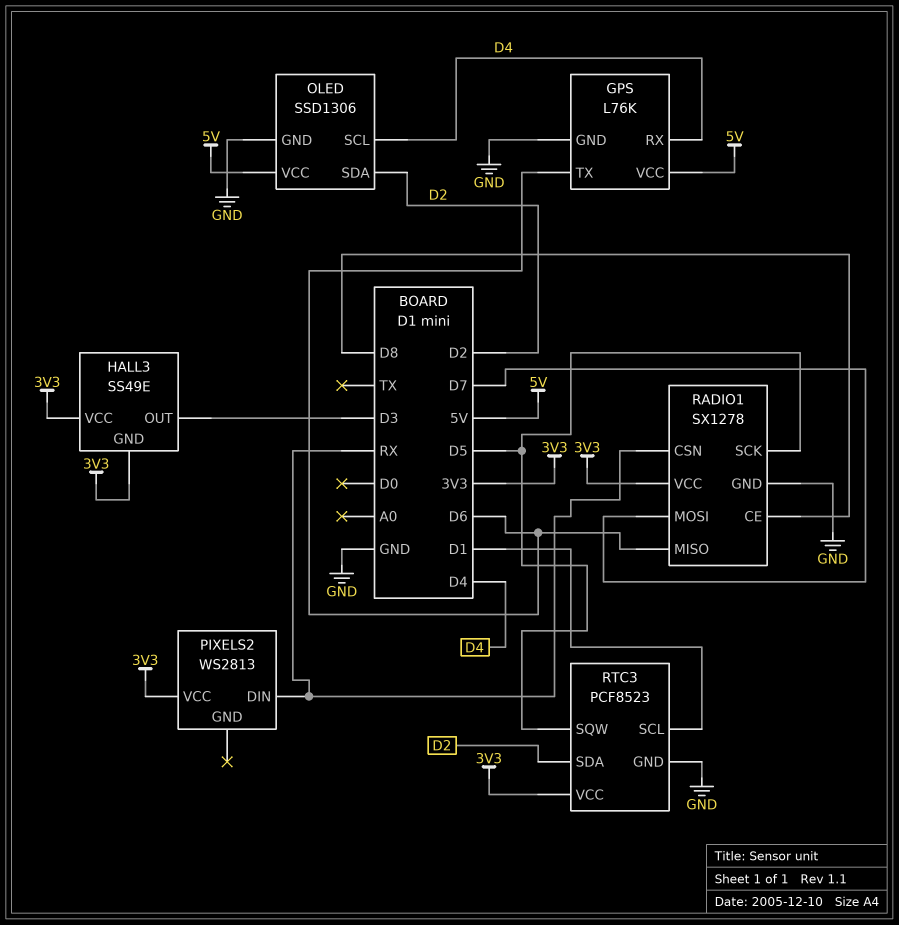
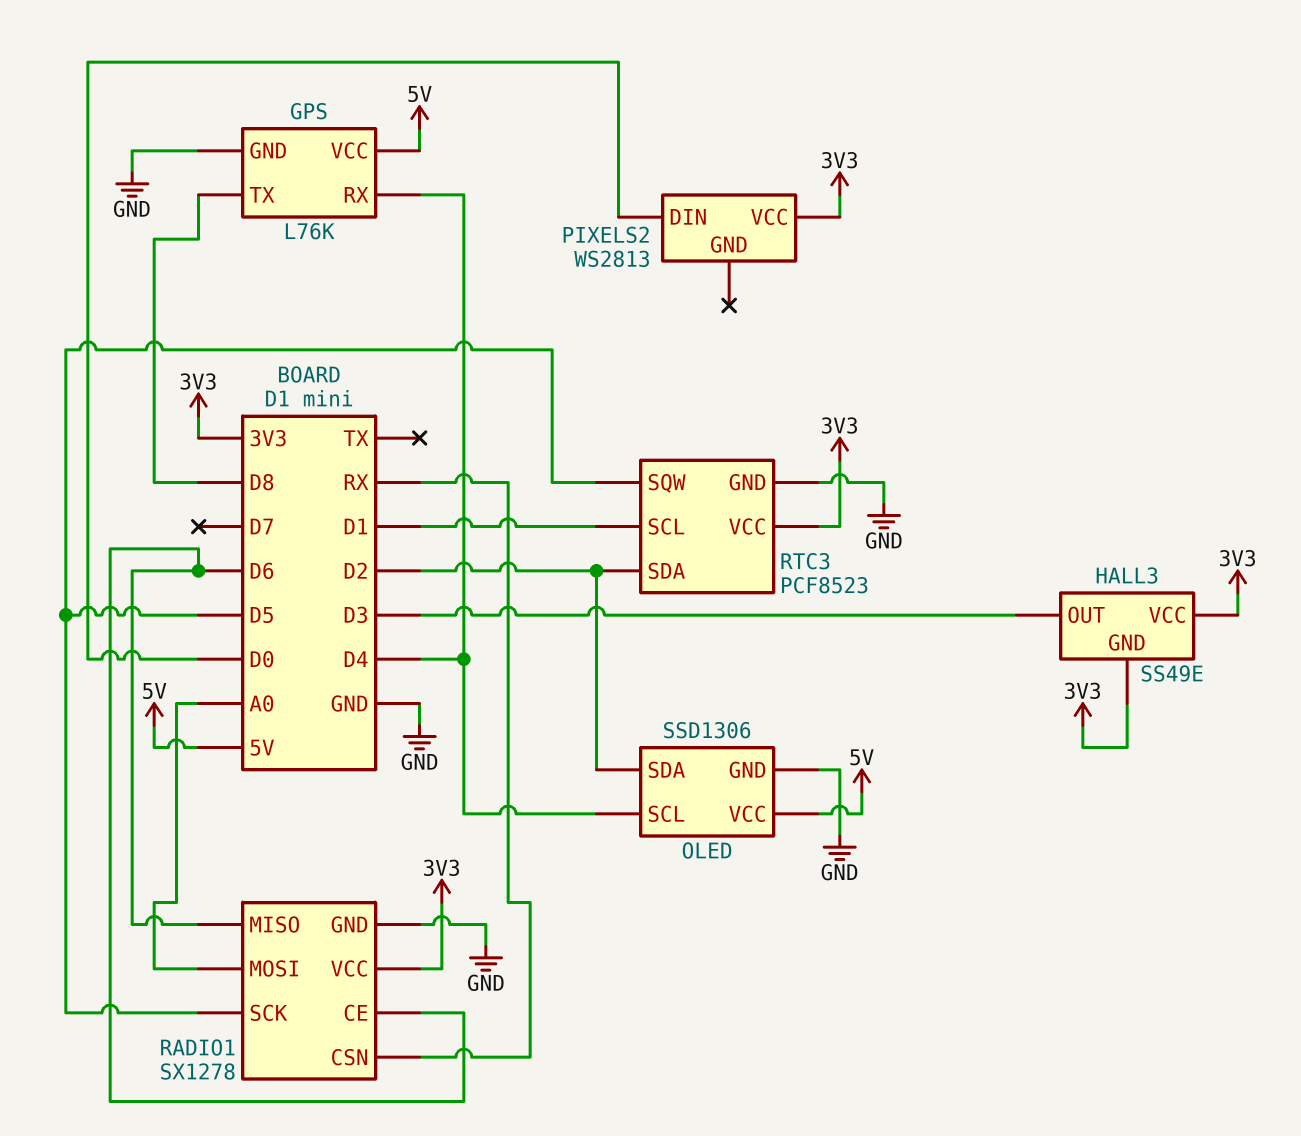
GPS pin TX: D6 -> D8
PIXELS2 pin DIN: RX -> D0
RADIO1 pin CE: D8 -> D6
RADIO1 pin MOSI: D7 -> A0

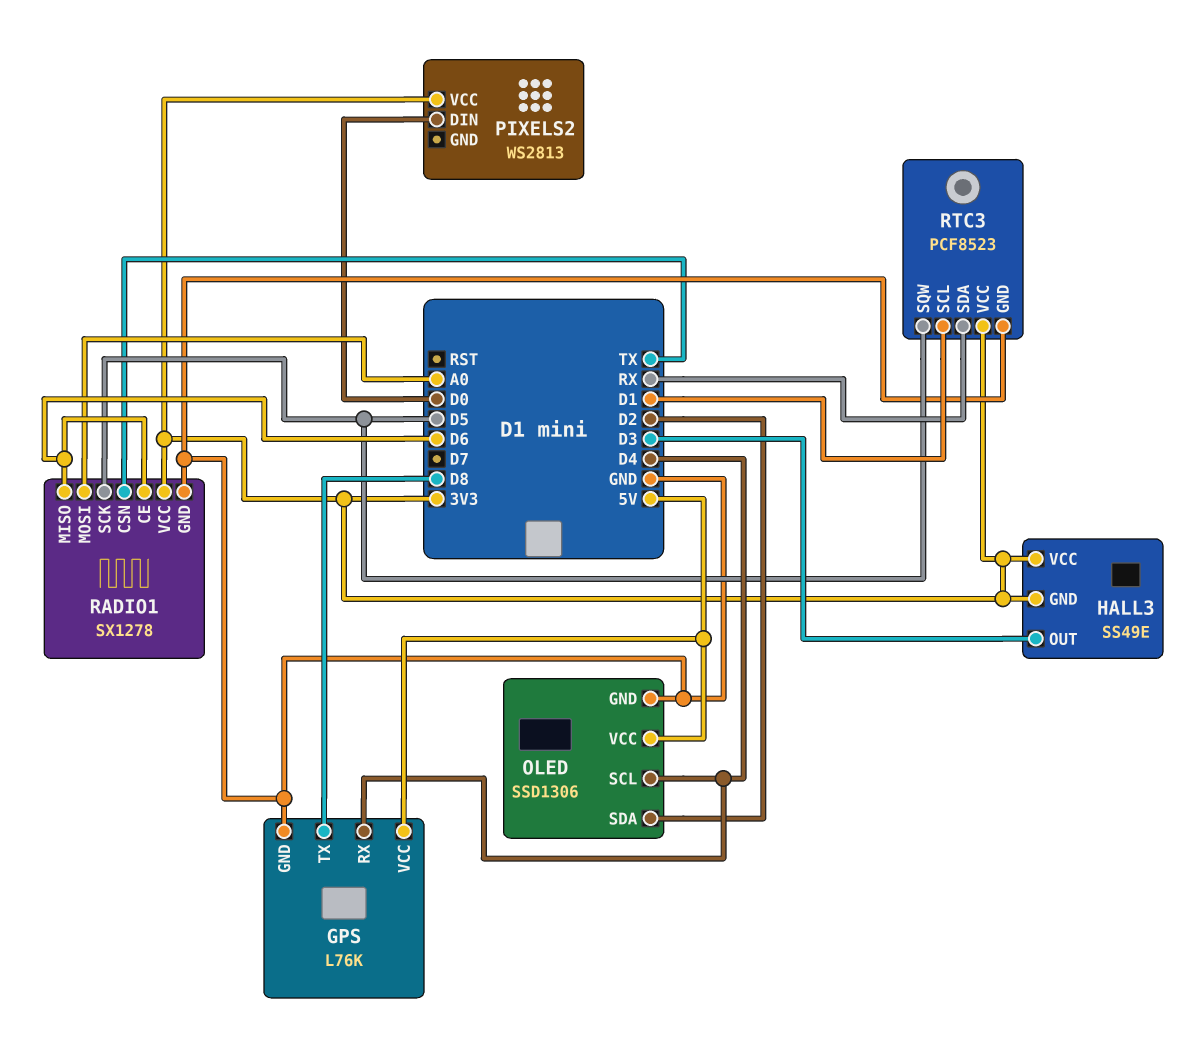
RADIO1 pin CSN: RX -> TX
RTC3 pin SDA: D2 -> RX

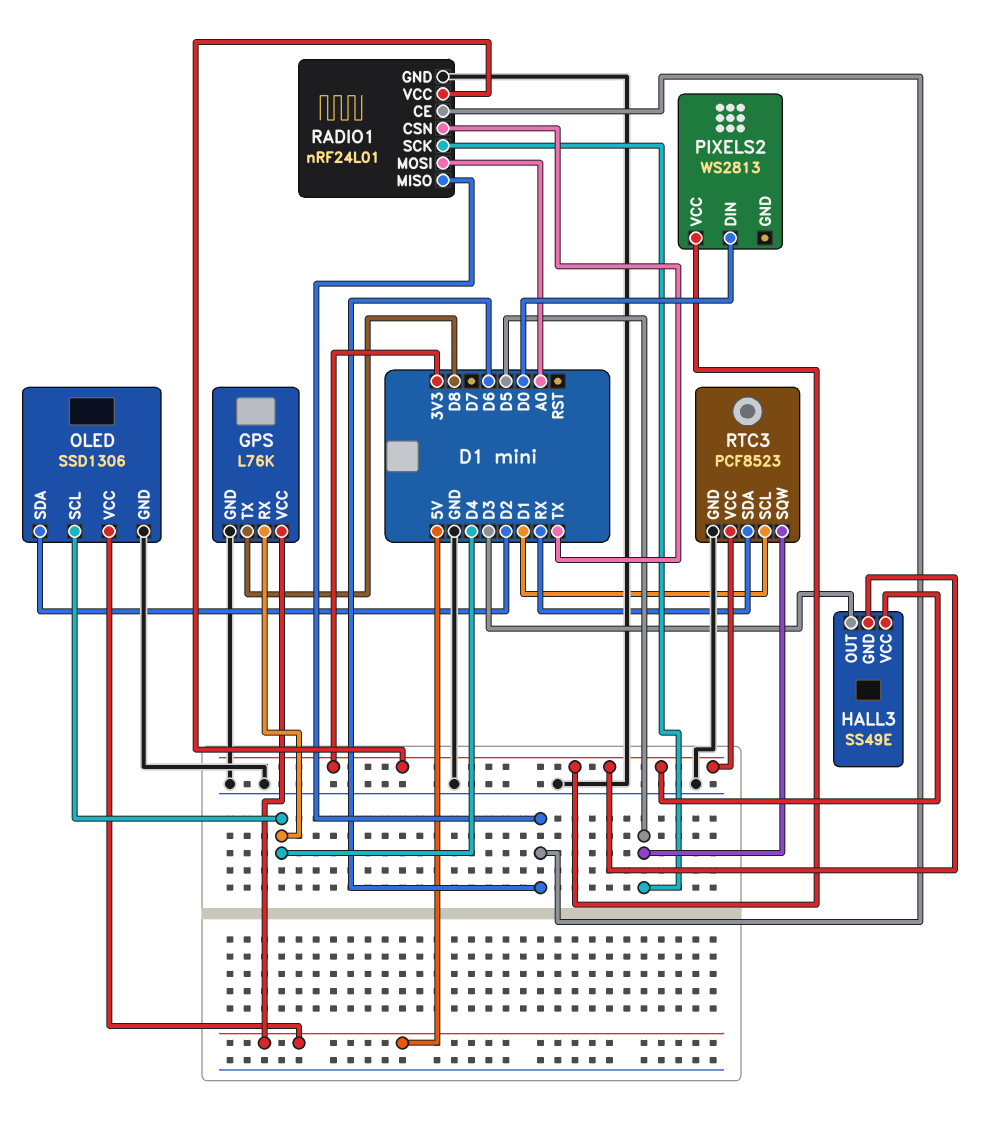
RADIO1: SX1278 -> nRF24L01

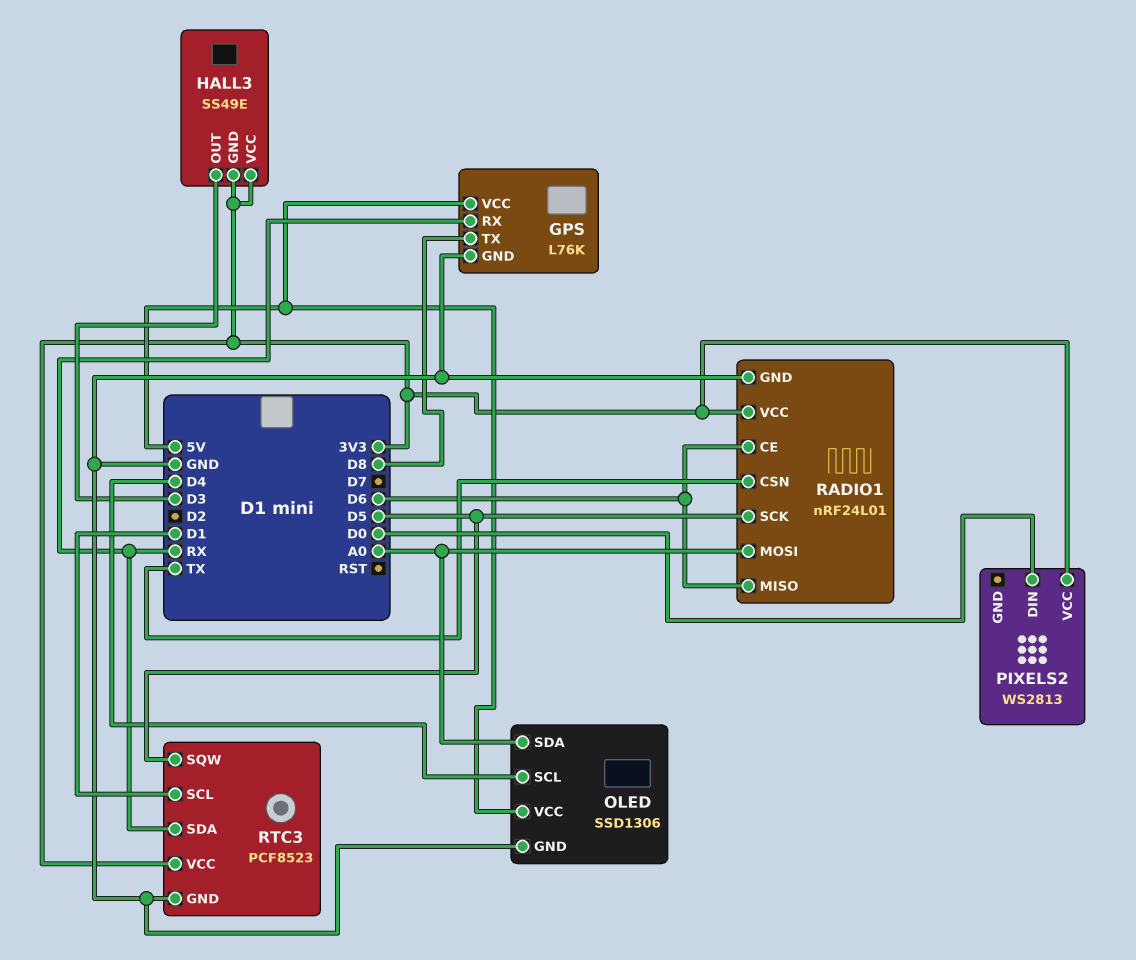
GPS pin RX: D4 -> RX
OLED pin SDA: D2 -> A0

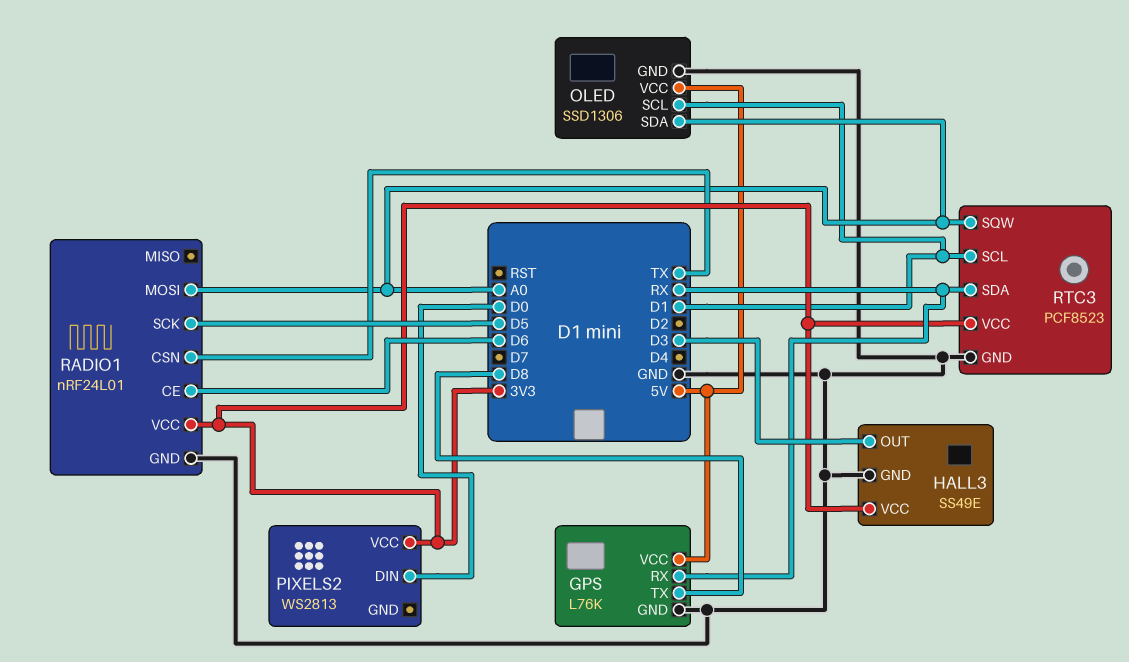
HALL3 pin GND: 3V3 -> GND
OLED pin SCL: D4 -> D1
RADIO1 pin MISO: D6 -> none
RTC3 pin SQW: D5 -> A0

